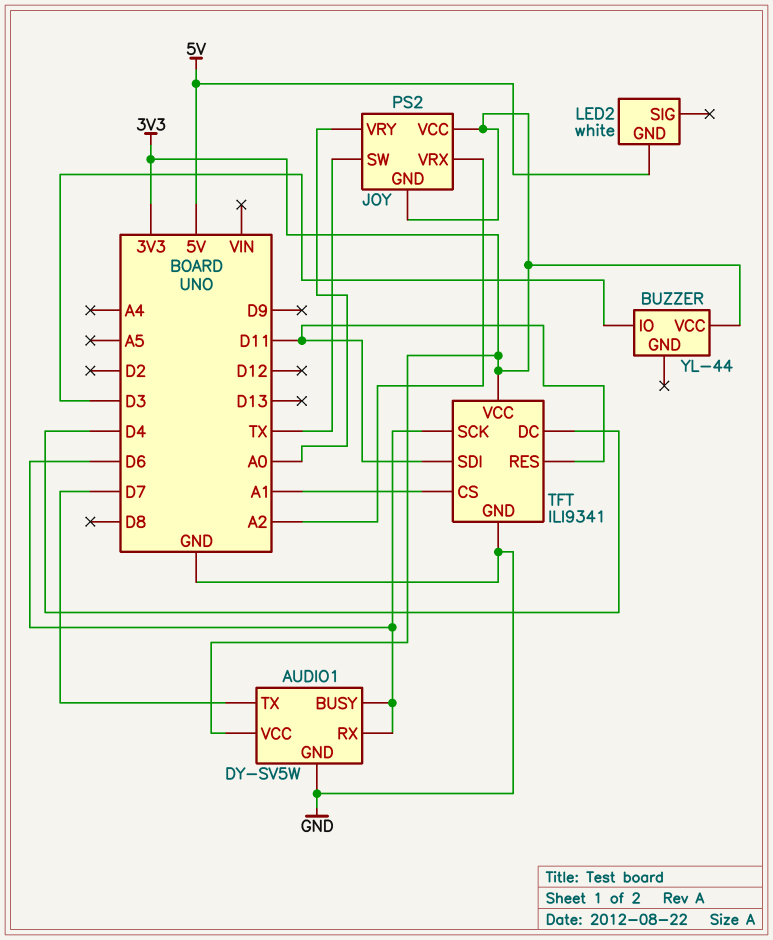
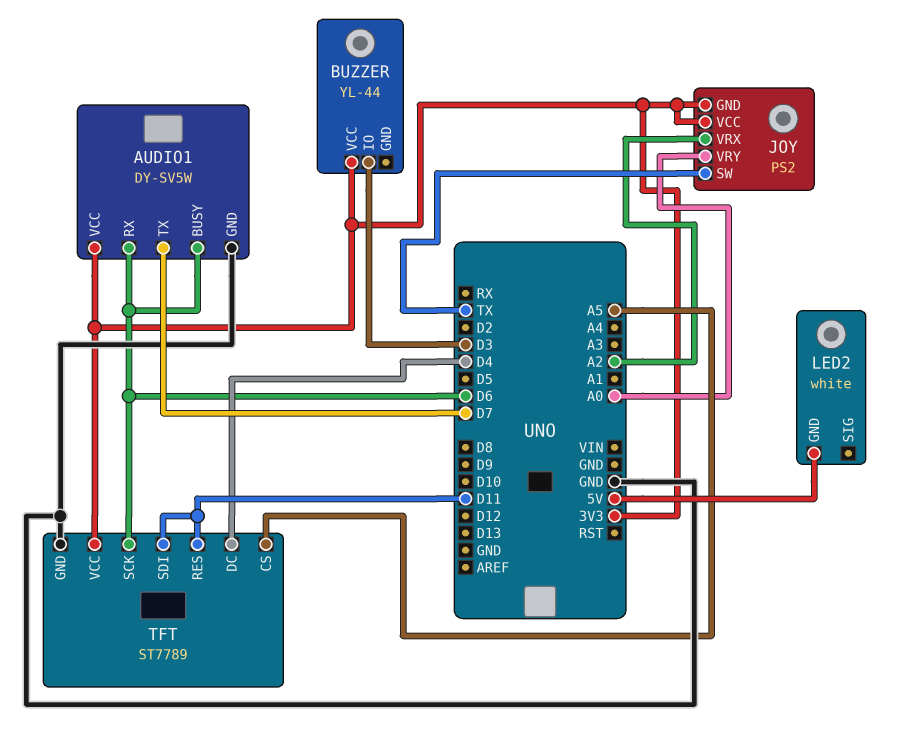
TFT: ILI9341 -> ST7789
TFT pin CS: A1 -> A5

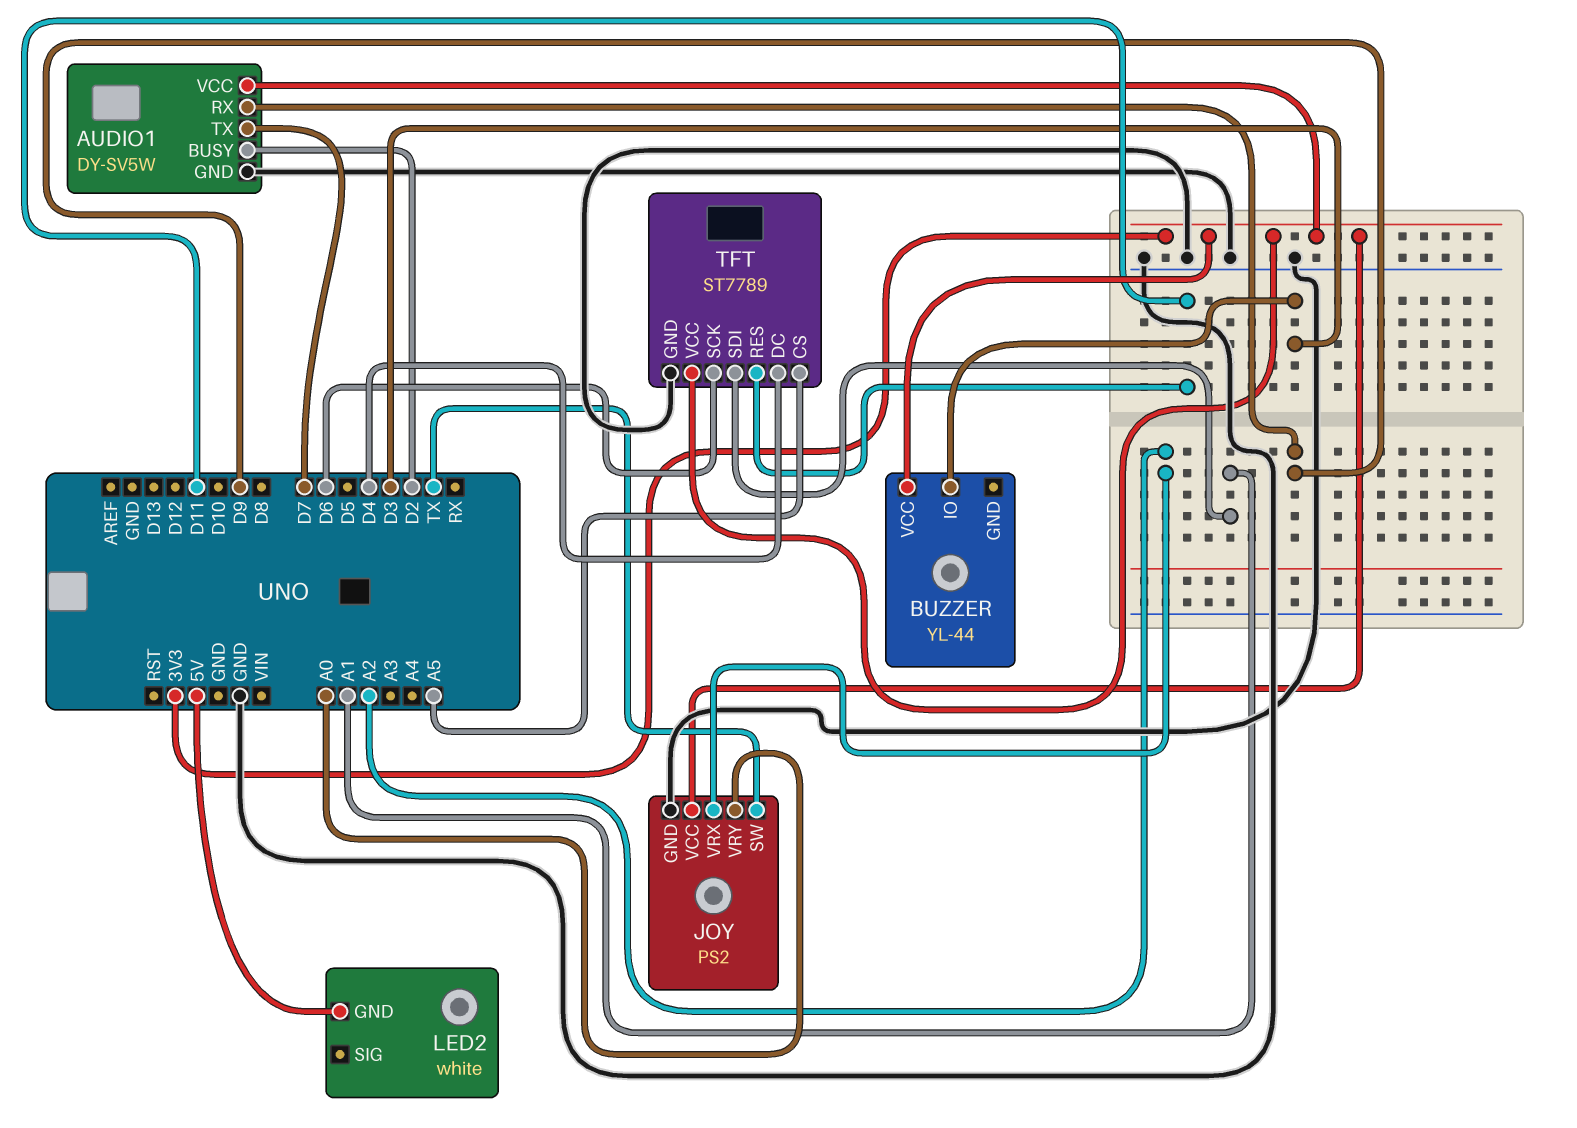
AUDIO1 pin BUSY: D6 -> D2
AUDIO1 pin RX: D6 -> D9
JOY pin GND: 3V3 -> GND
TFT pin SDI: D11 -> A1

